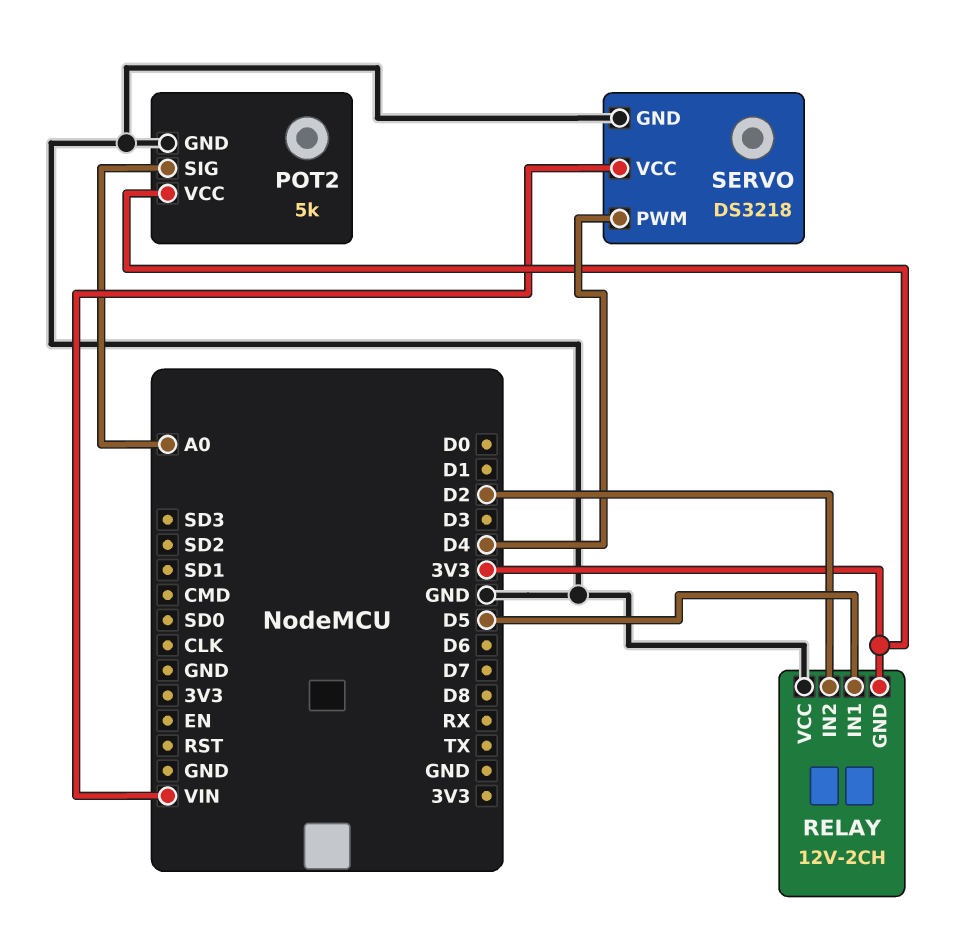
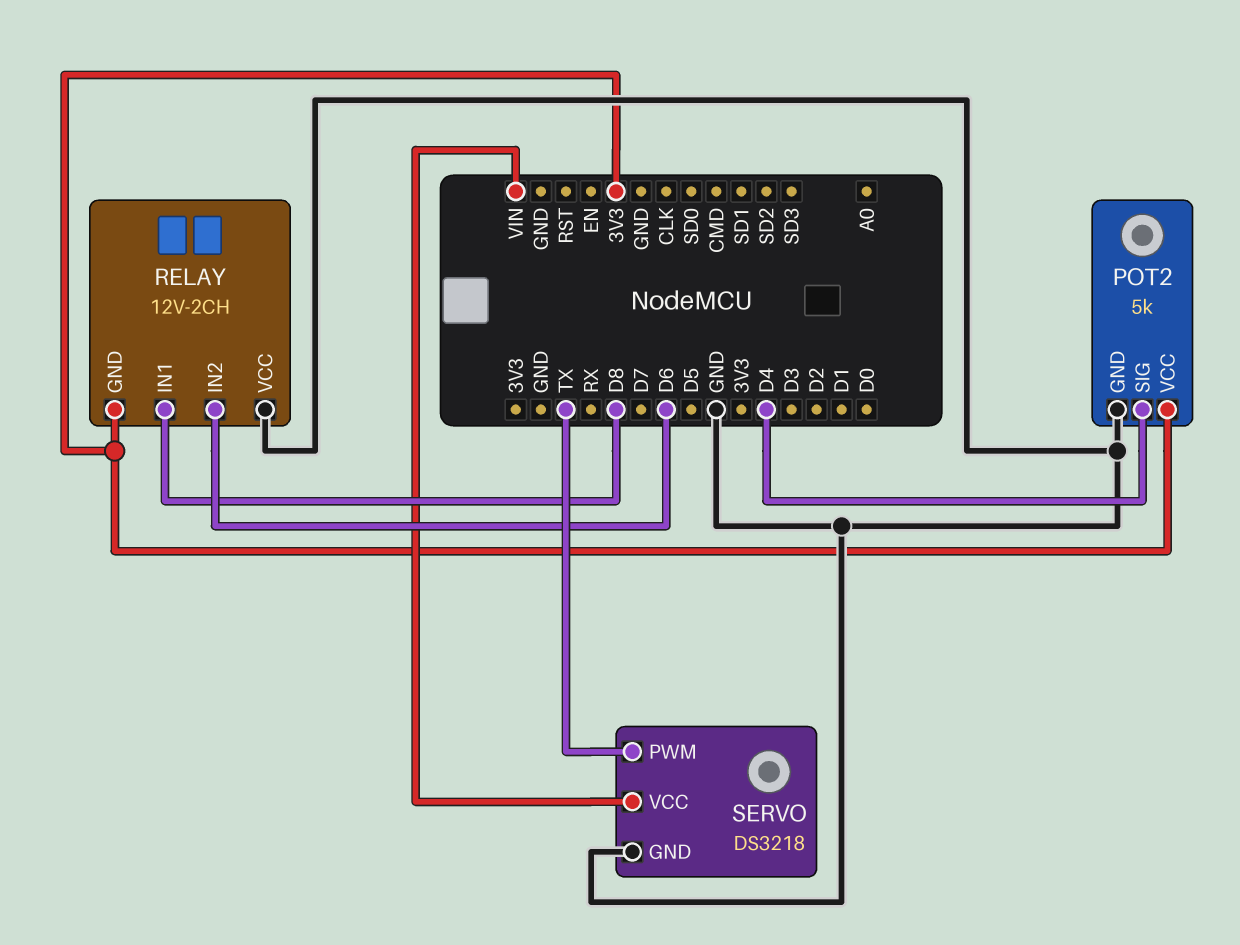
POT2 pin SIG: A0 -> D4
RELAY pin IN1: D5 -> D8
RELAY pin IN2: D2 -> D6
SERVO pin PWM: D4 -> TX

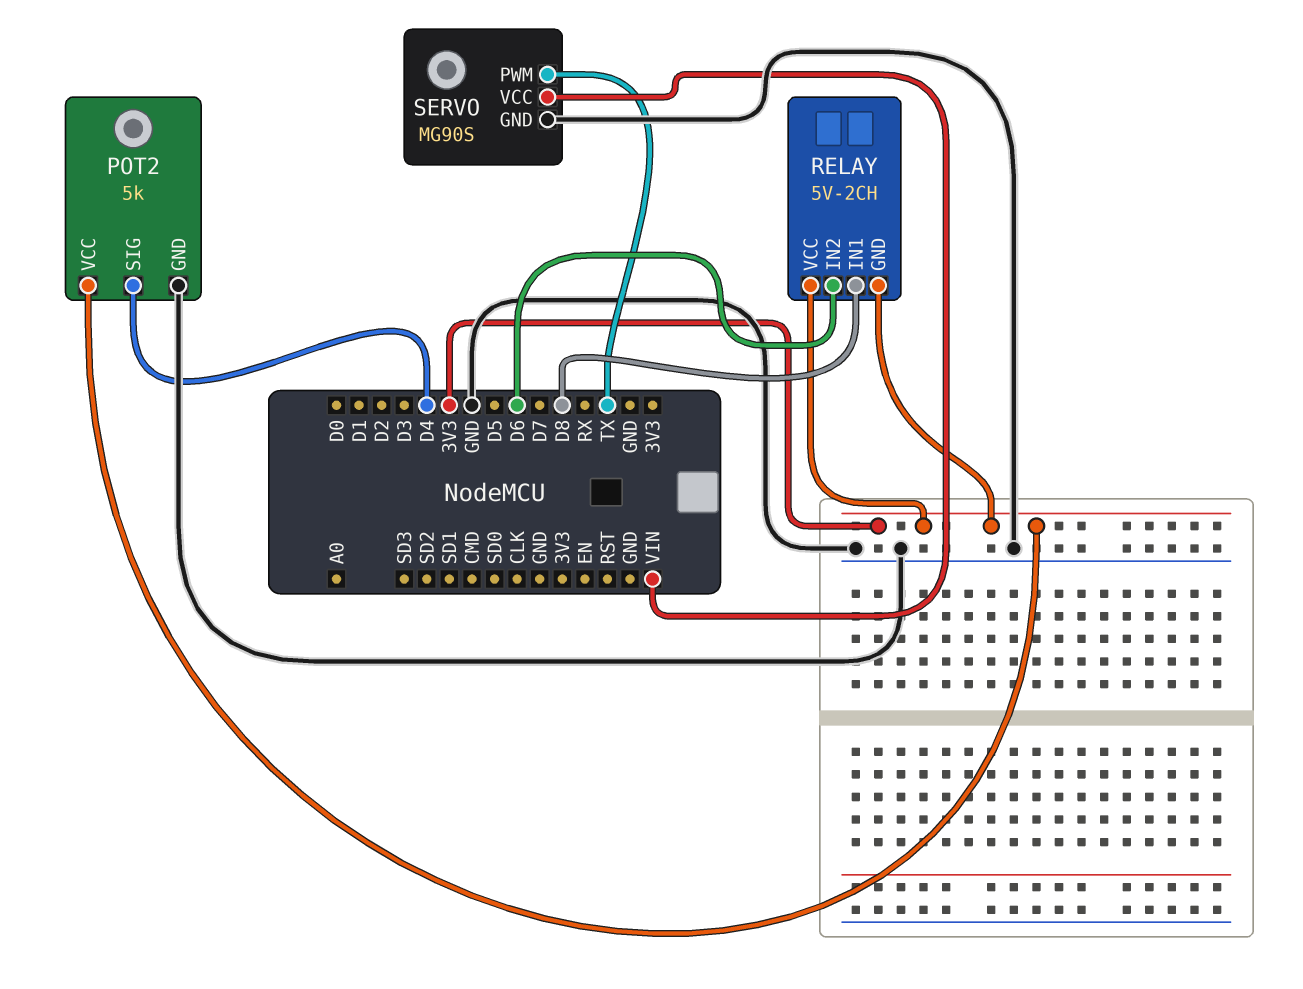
RELAY: 12V-2CH -> 5V-2CH
RELAY pin VCC: GND -> 3V3
SERVO: DS3218 -> MG90S

